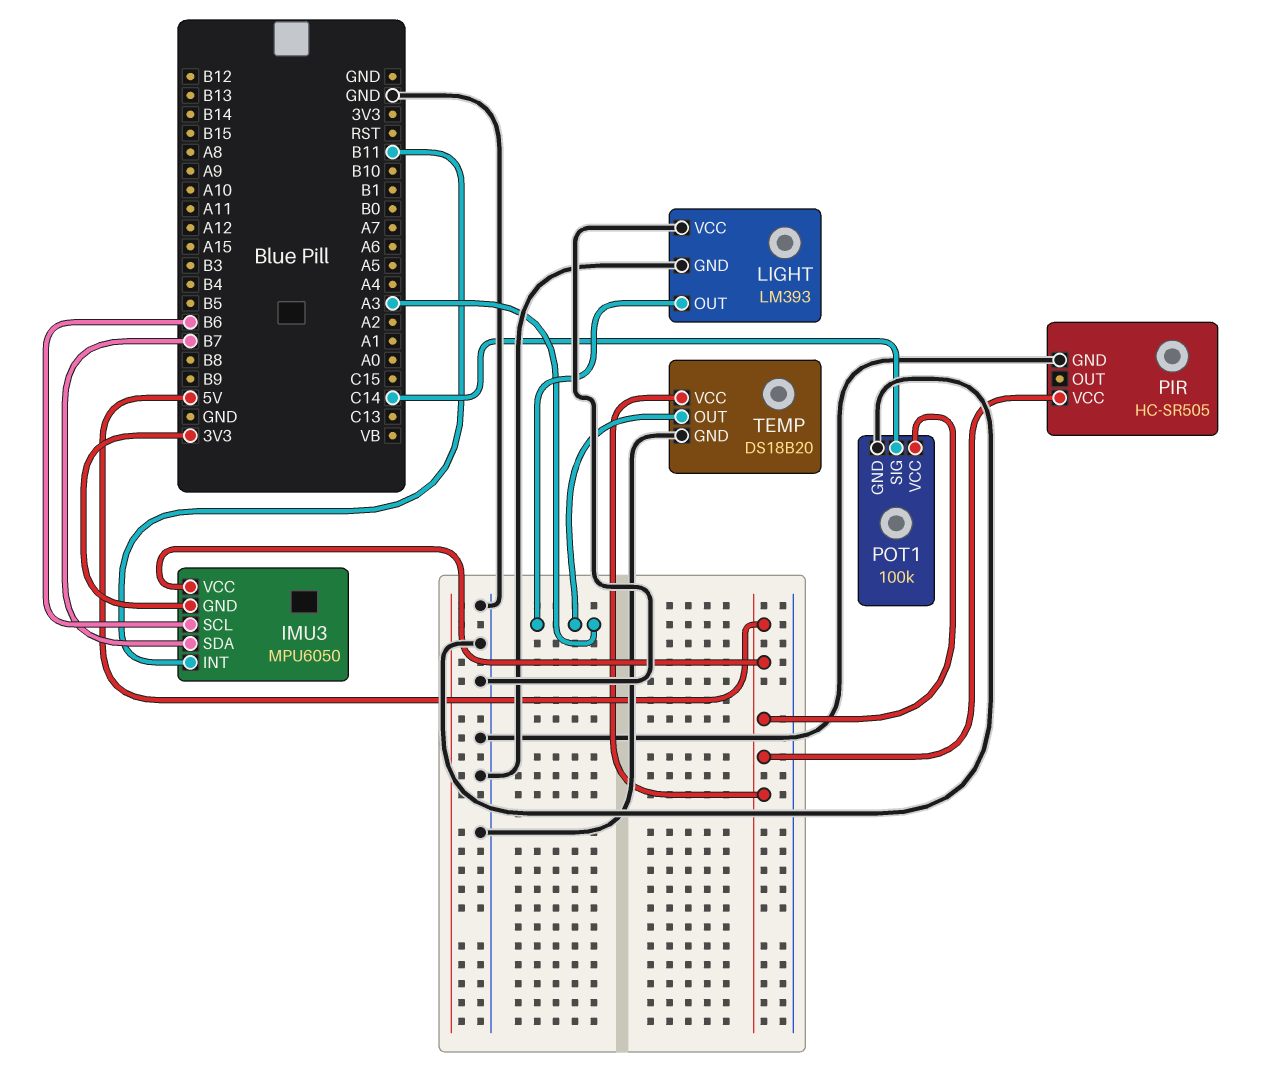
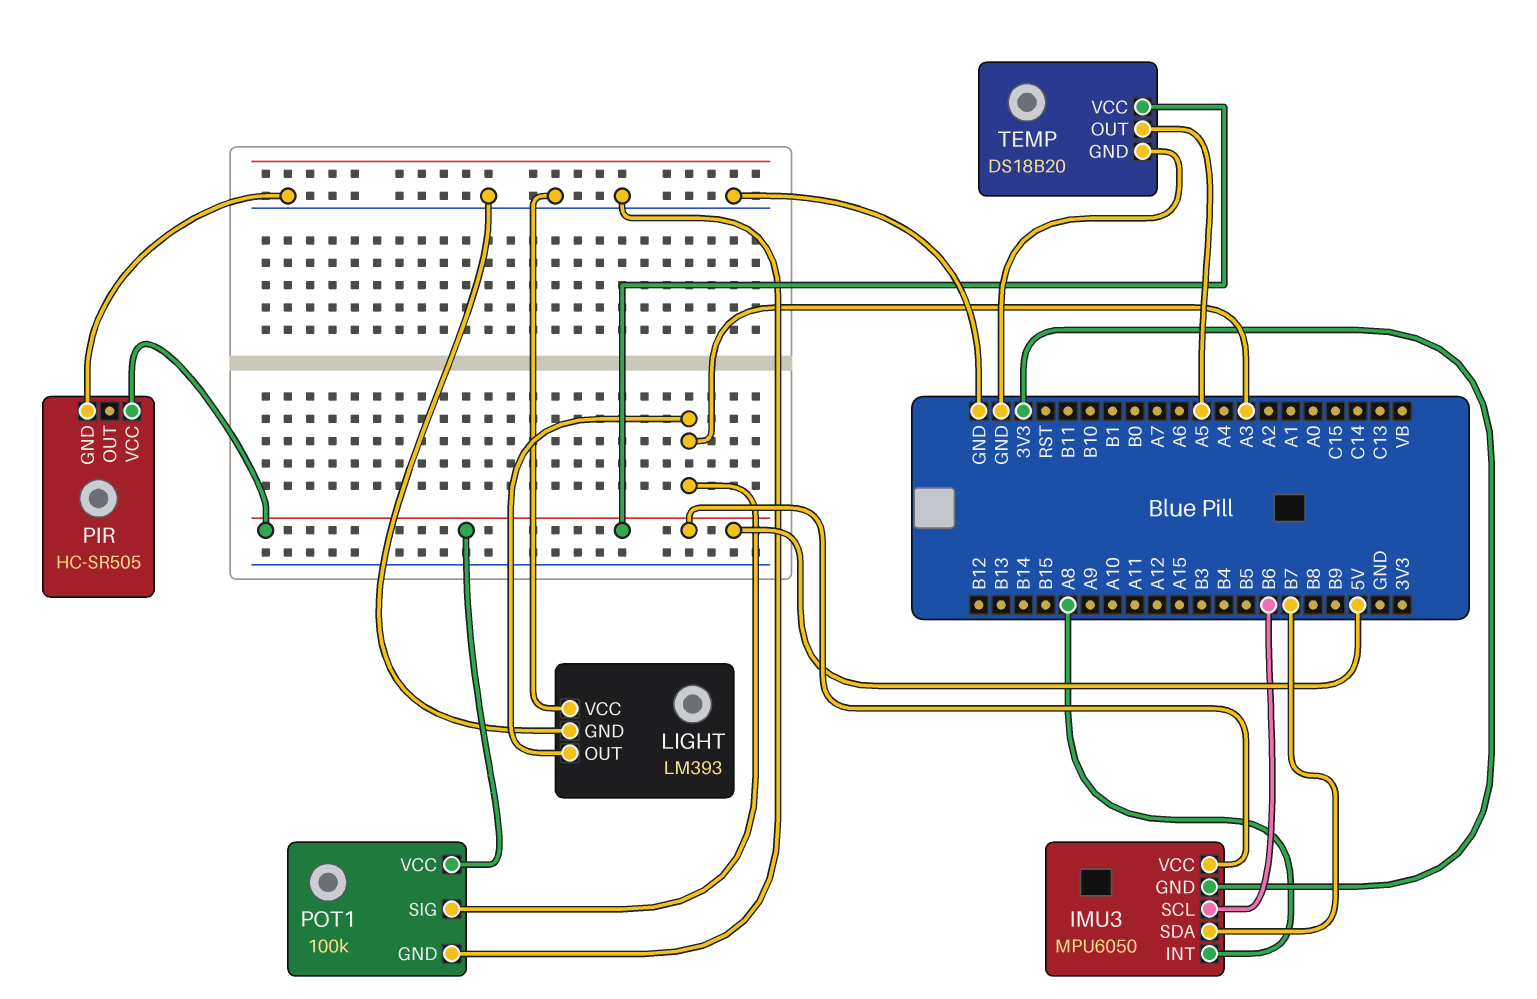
IMU3 pin INT: B11 -> A8
POT1 pin SIG: C14 -> A3
TEMP pin OUT: A3 -> A5

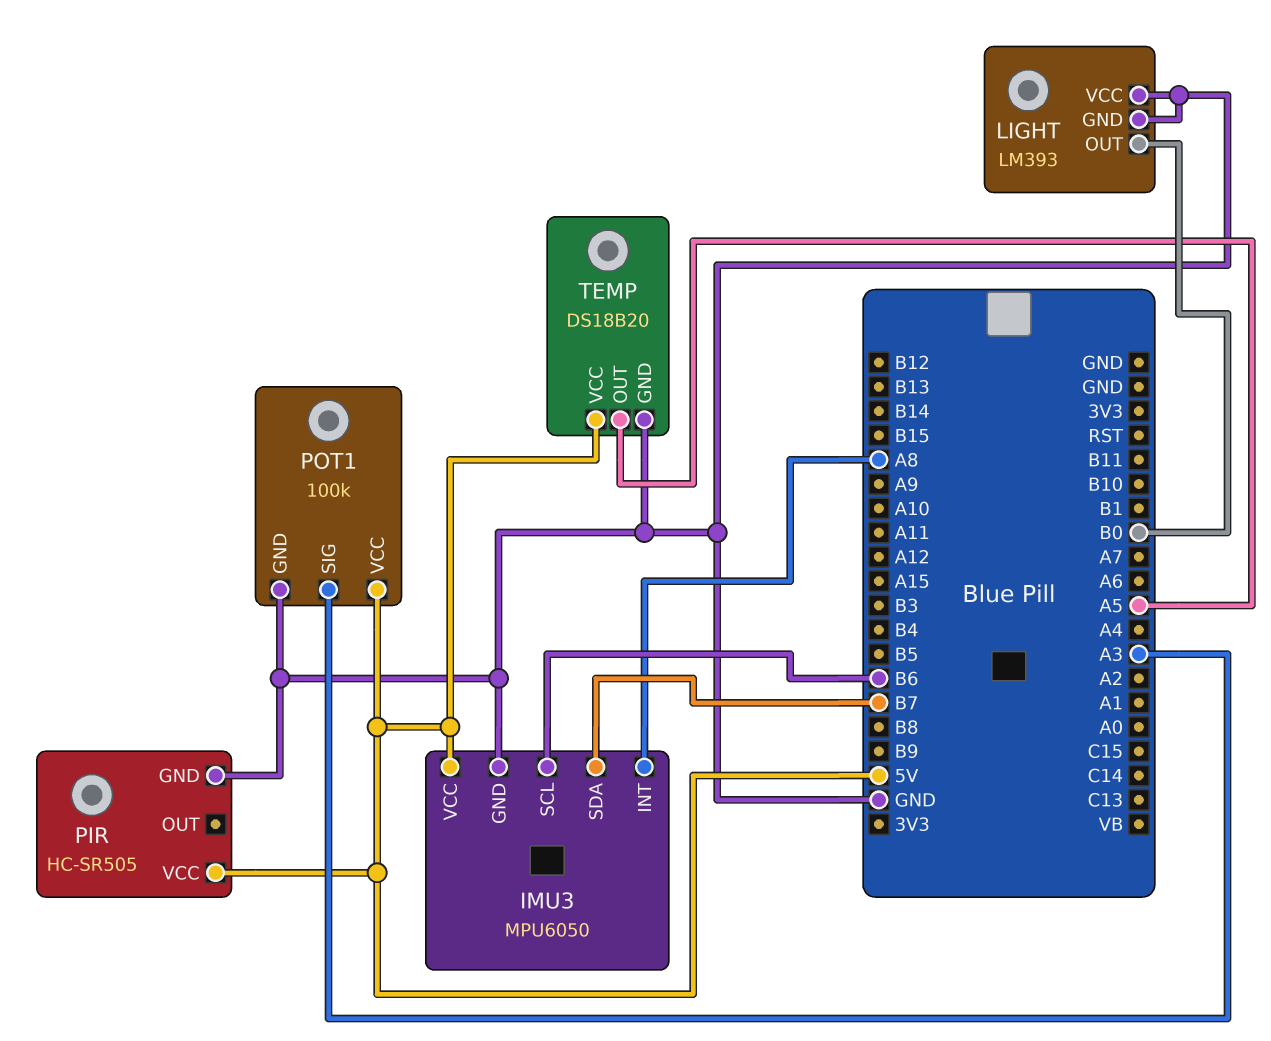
IMU3 pin GND: 3V3 -> GND
LIGHT pin OUT: A3 -> B0

